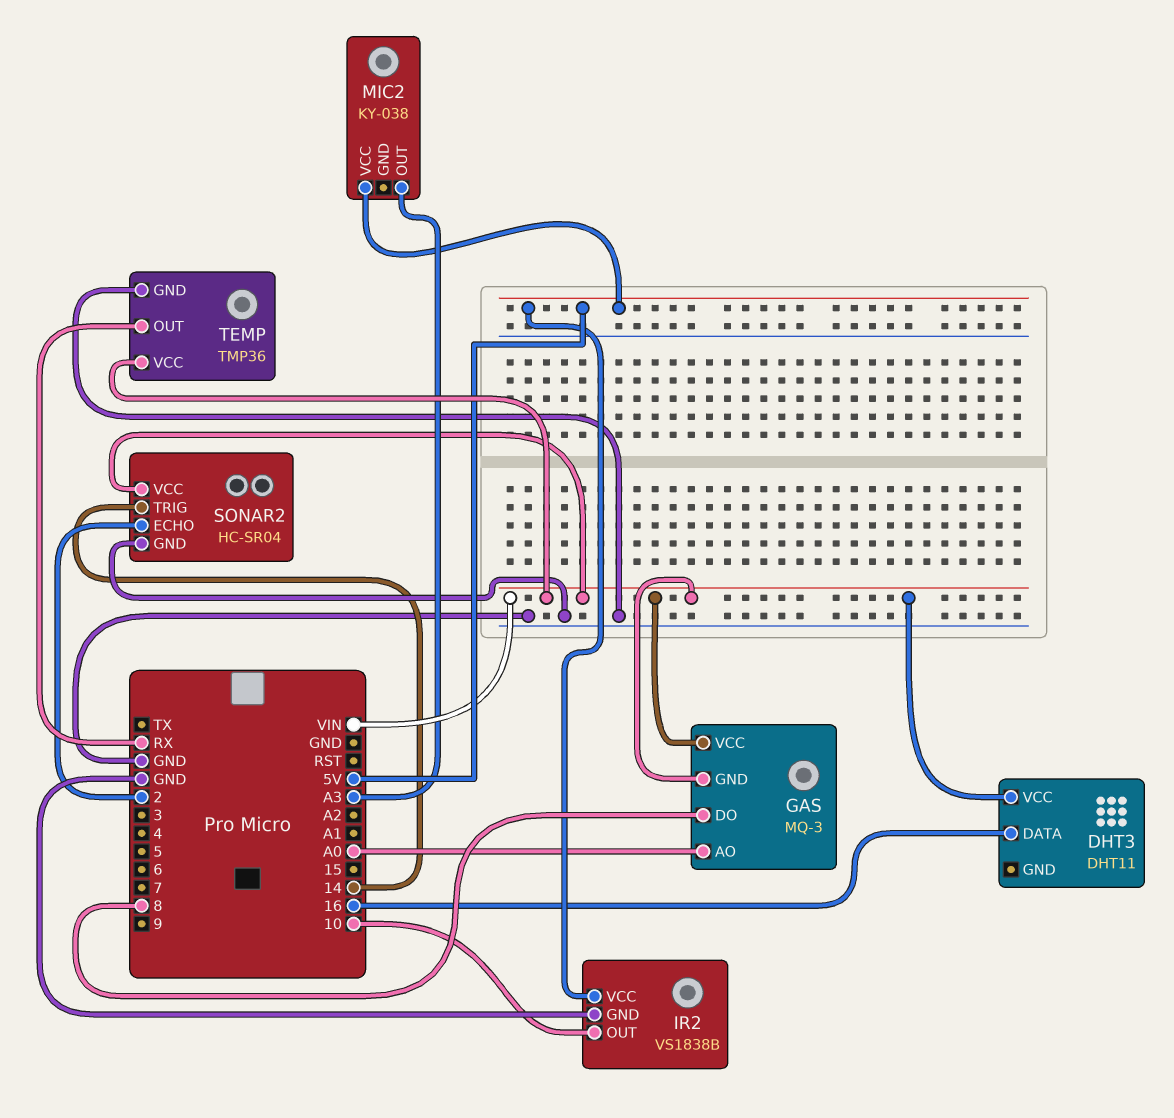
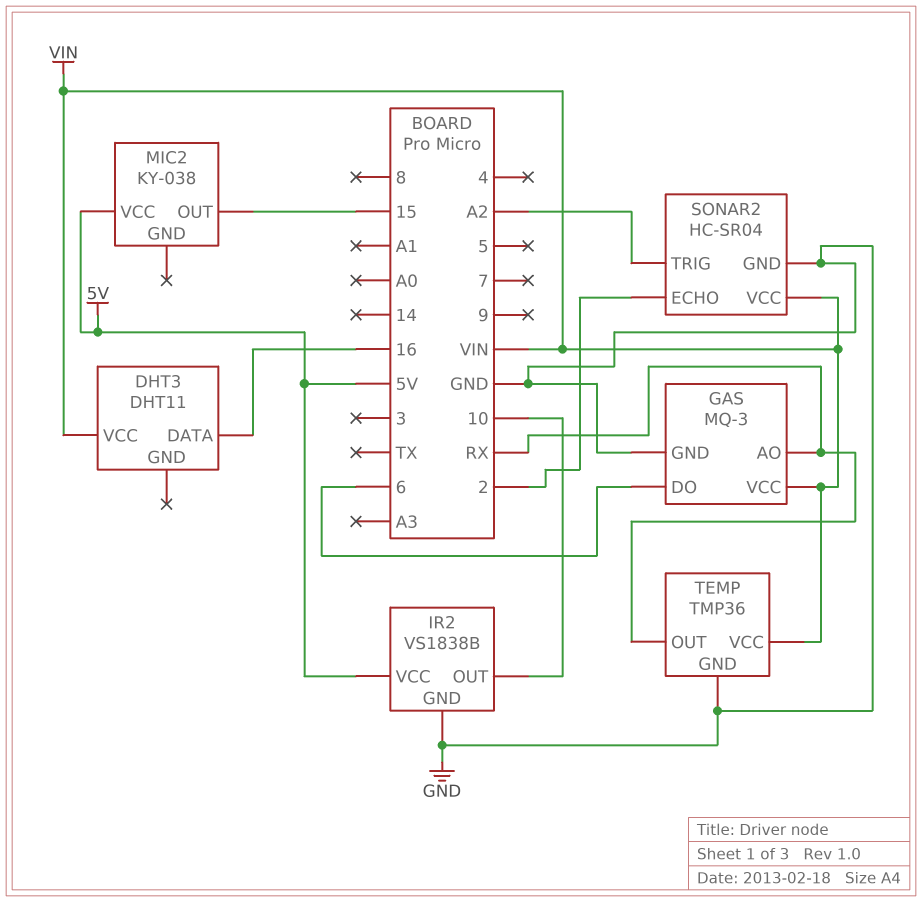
GAS pin AO: A0 -> RX
GAS pin DO: 8 -> 6
GAS pin GND: VIN -> GND
MIC2 pin OUT: A3 -> 15
SONAR2 pin TRIG: 14 -> A2

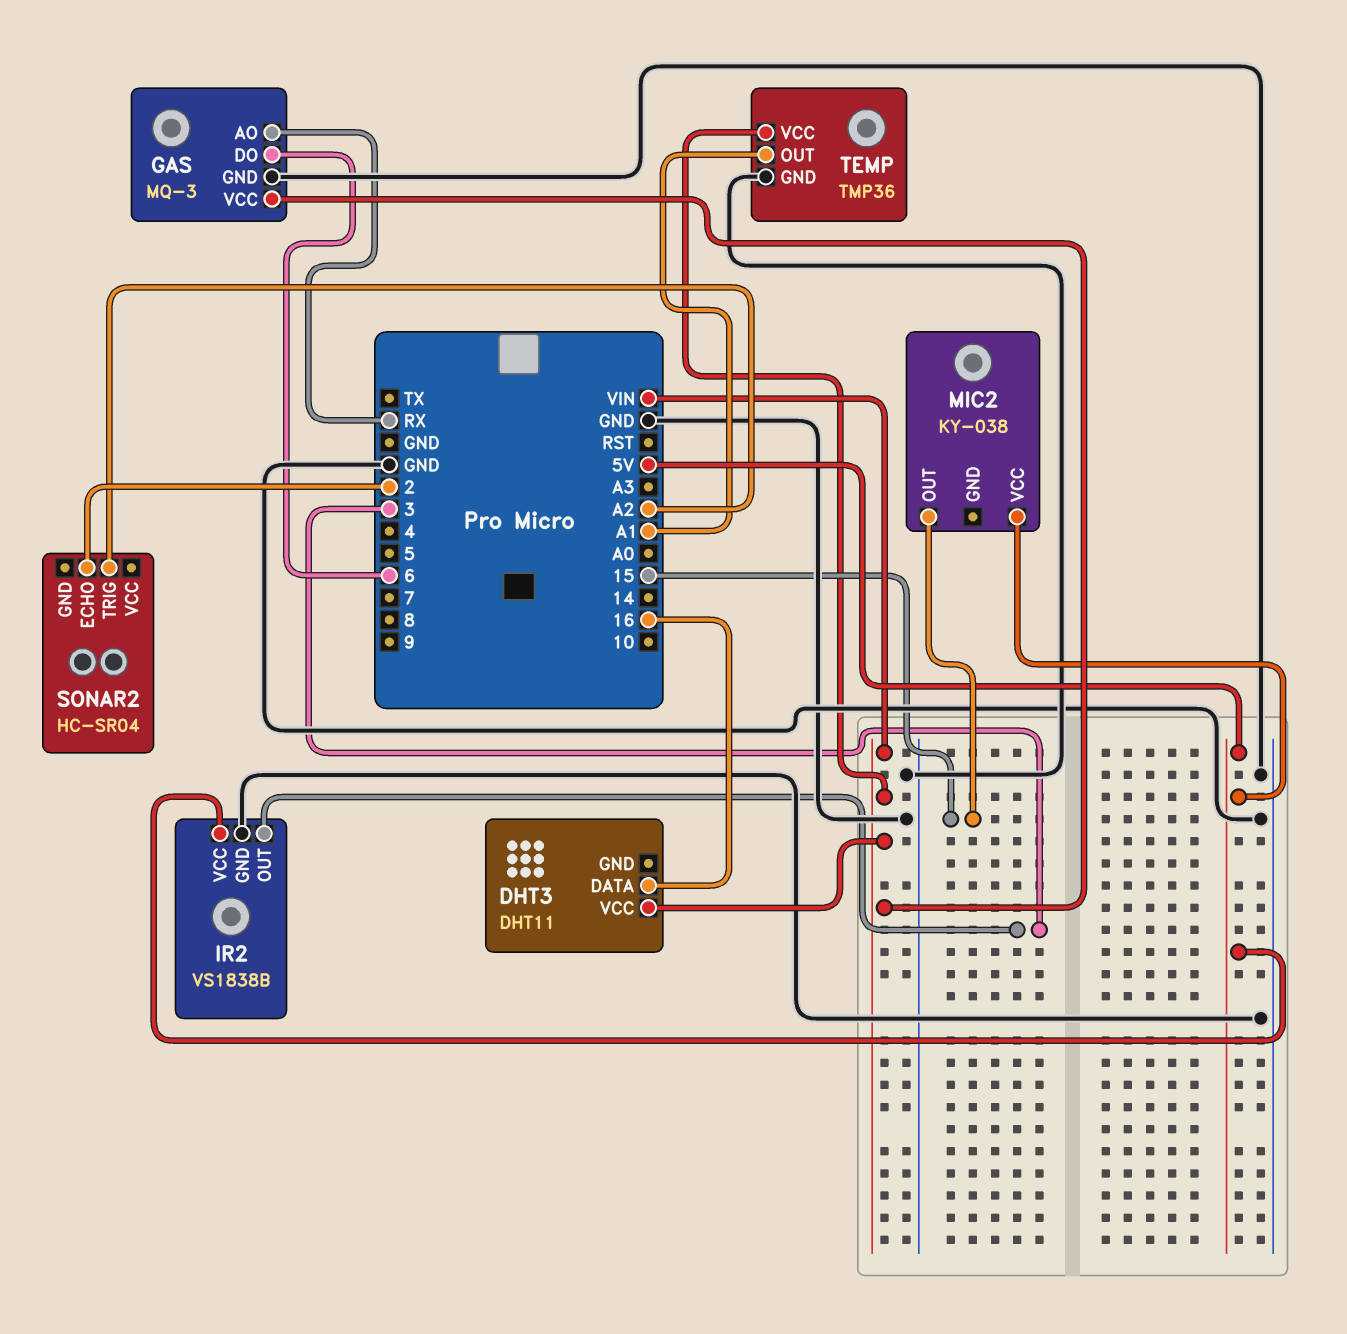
IR2 pin OUT: 10 -> 3
SONAR2 pin GND: GND -> none
SONAR2 pin VCC: VIN -> none
TEMP pin OUT: RX -> A1

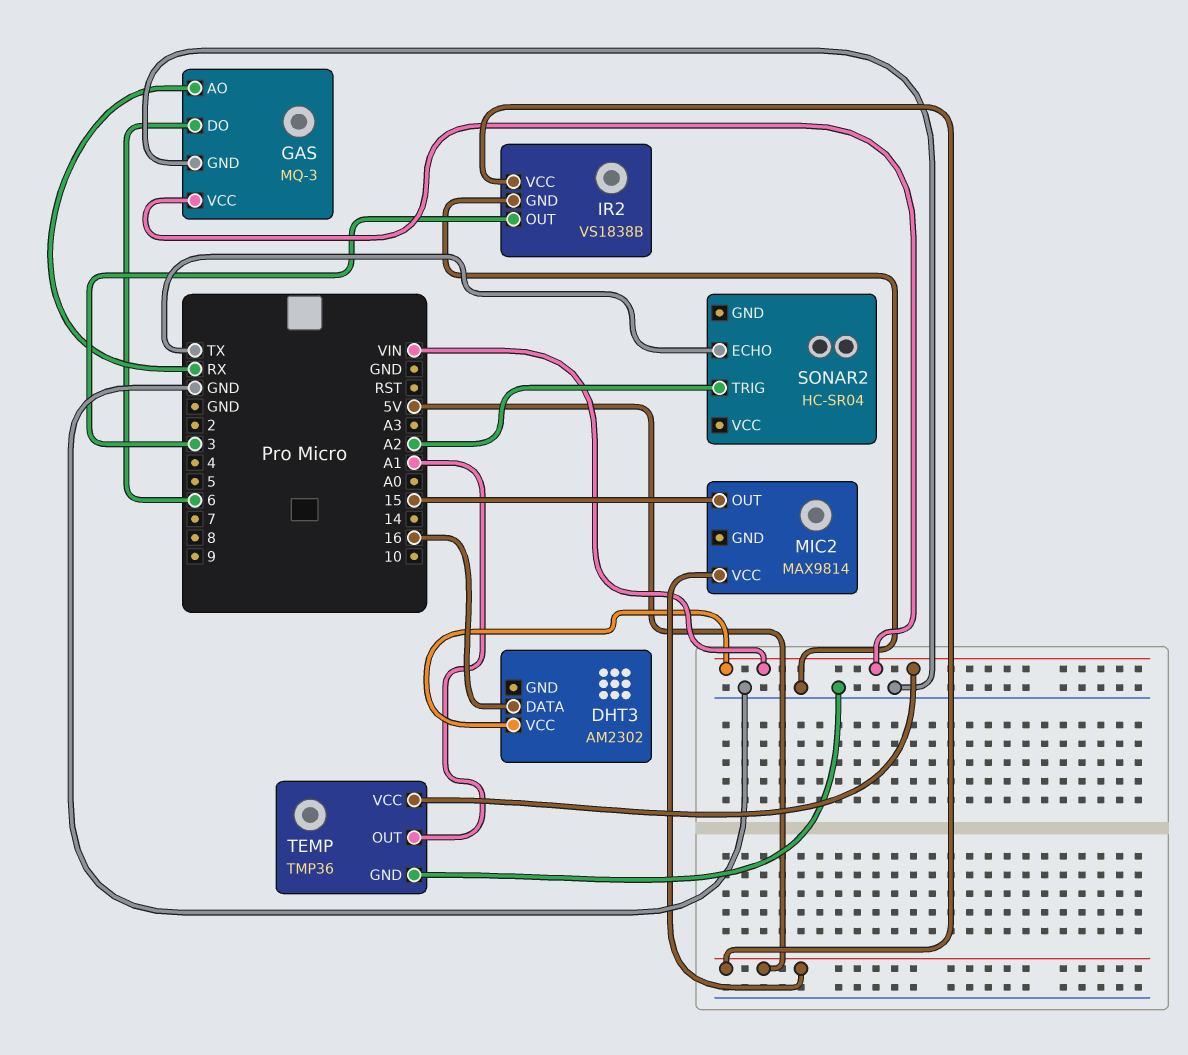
DHT3: DHT11 -> AM2302
MIC2: KY-038 -> MAX9814
SONAR2 pin ECHO: 2 -> TX

